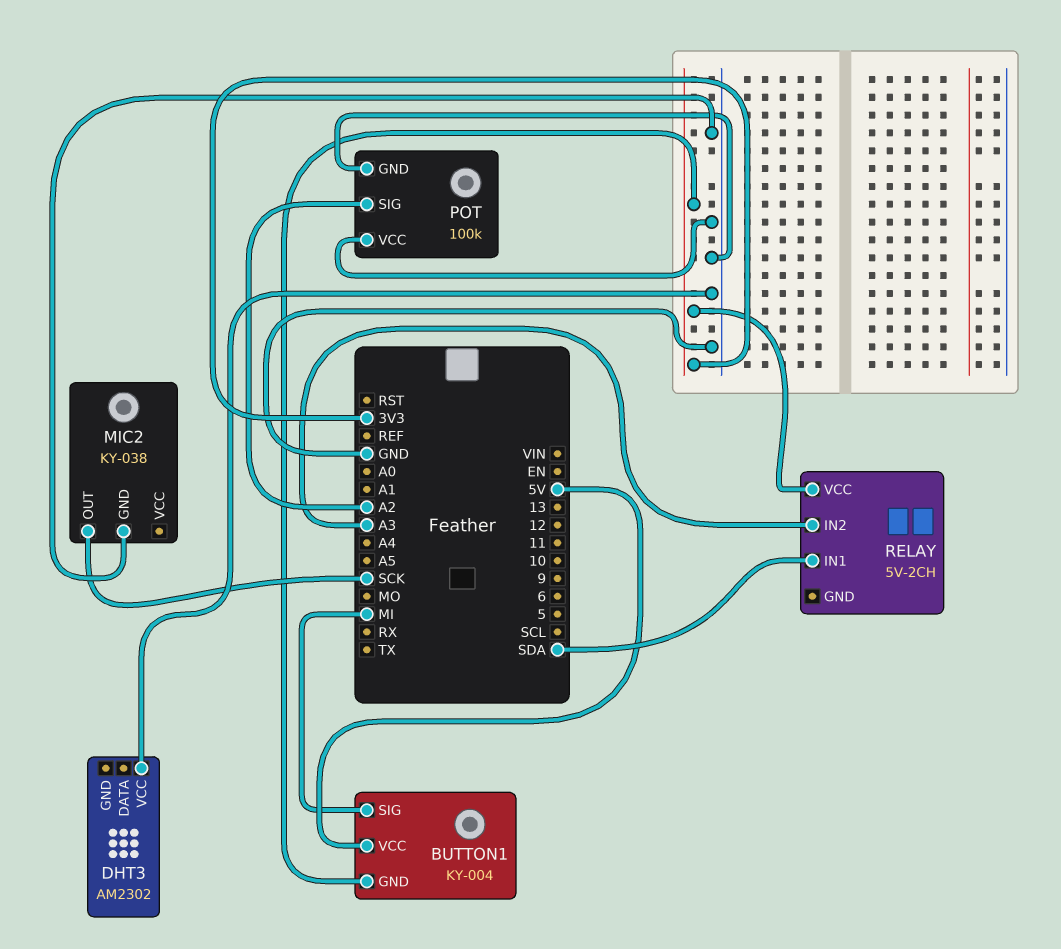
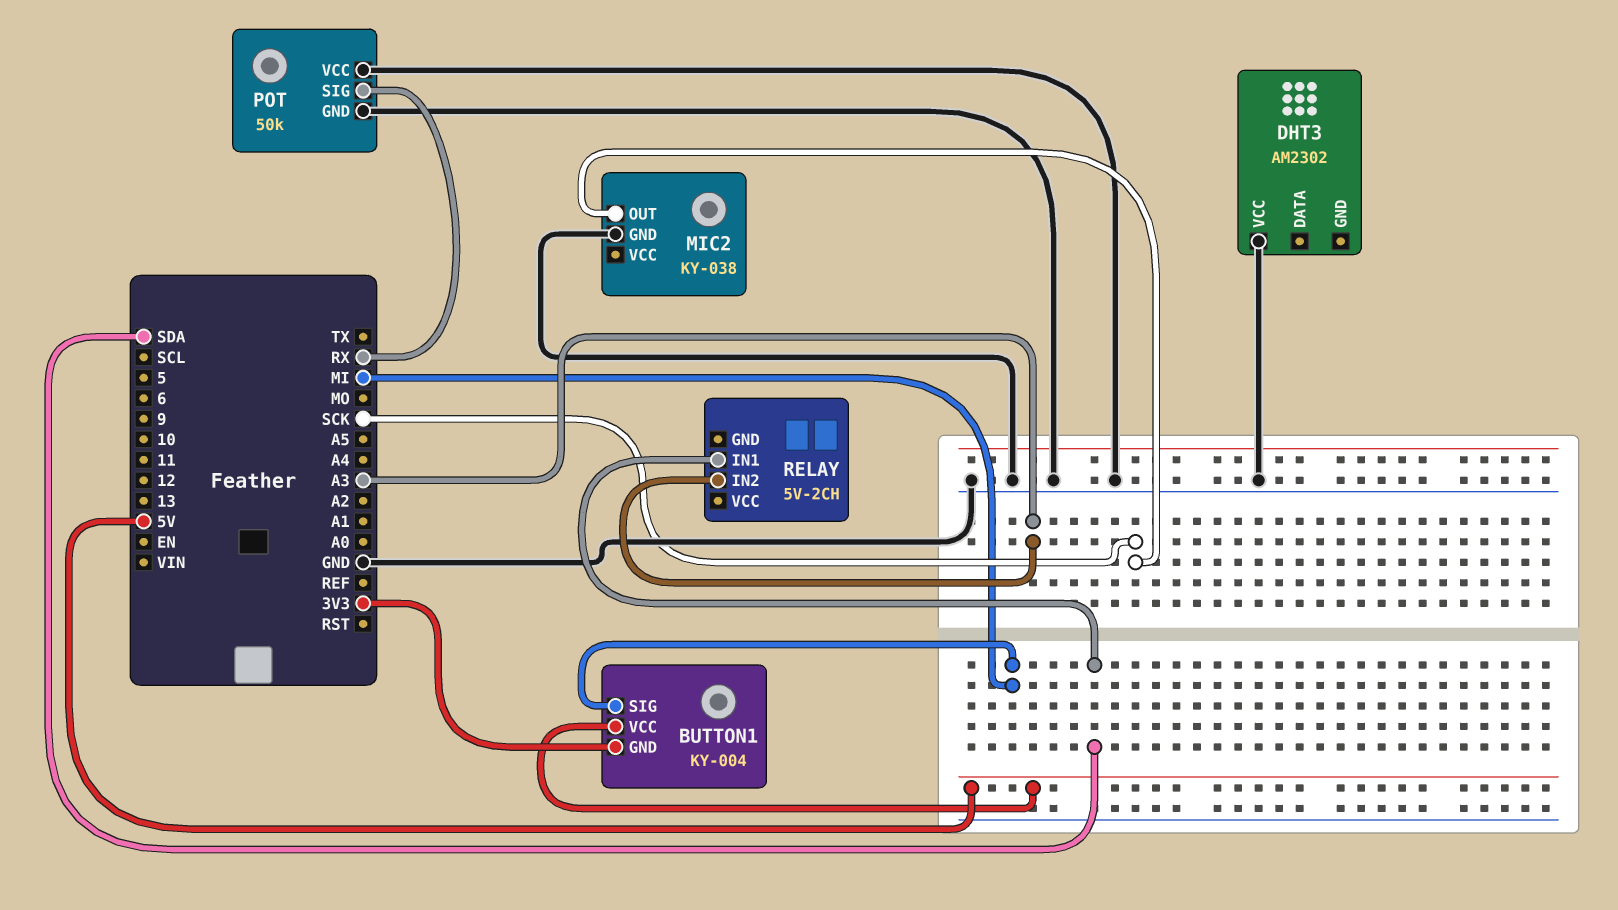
POT: 100k -> 50k
POT pin SIG: A2 -> RX
RELAY pin VCC: 3V3 -> none

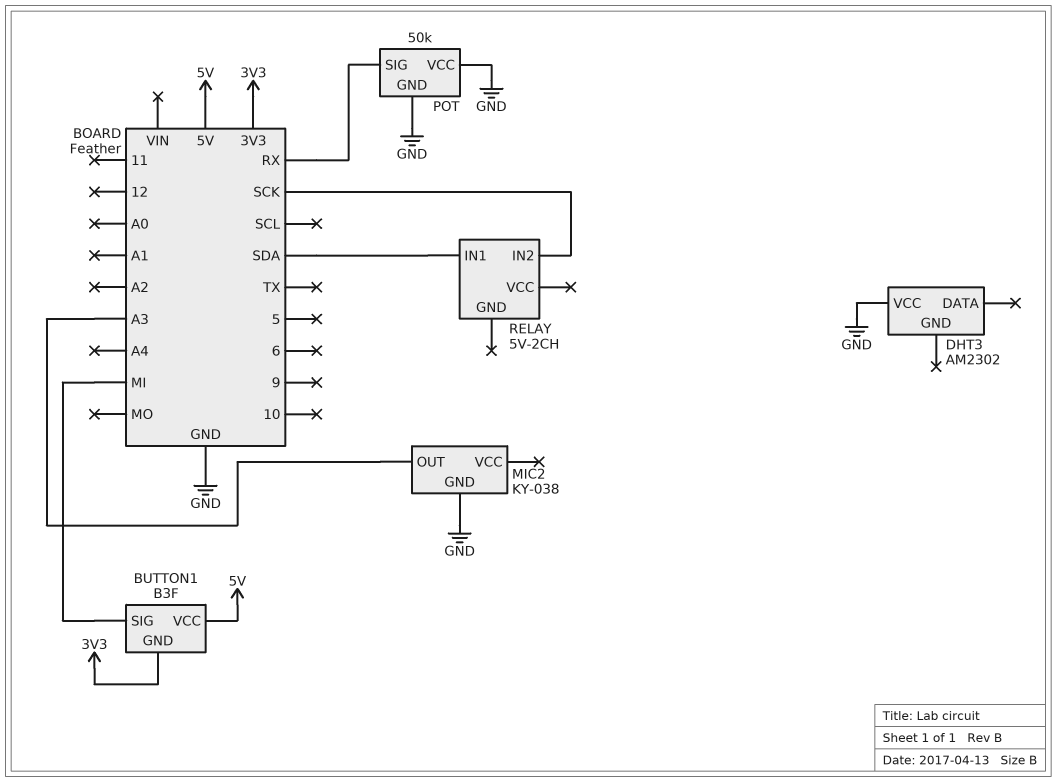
BUTTON1: KY-004 -> B3F
MIC2 pin OUT: SCK -> A3
RELAY pin IN2: A3 -> SCK

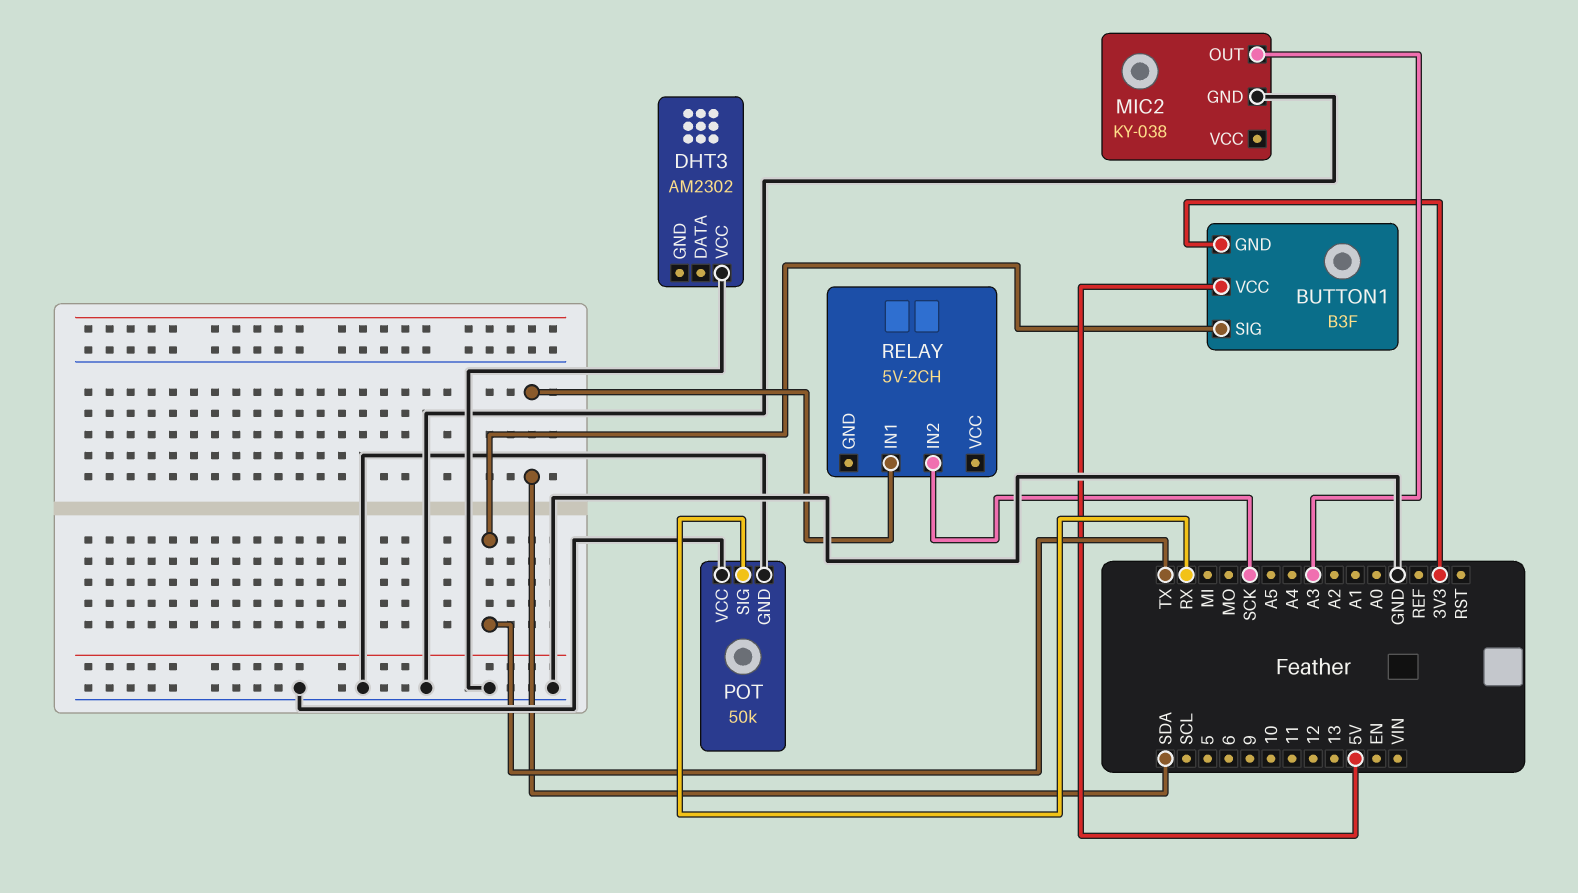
BUTTON1 pin SIG: MI -> TX

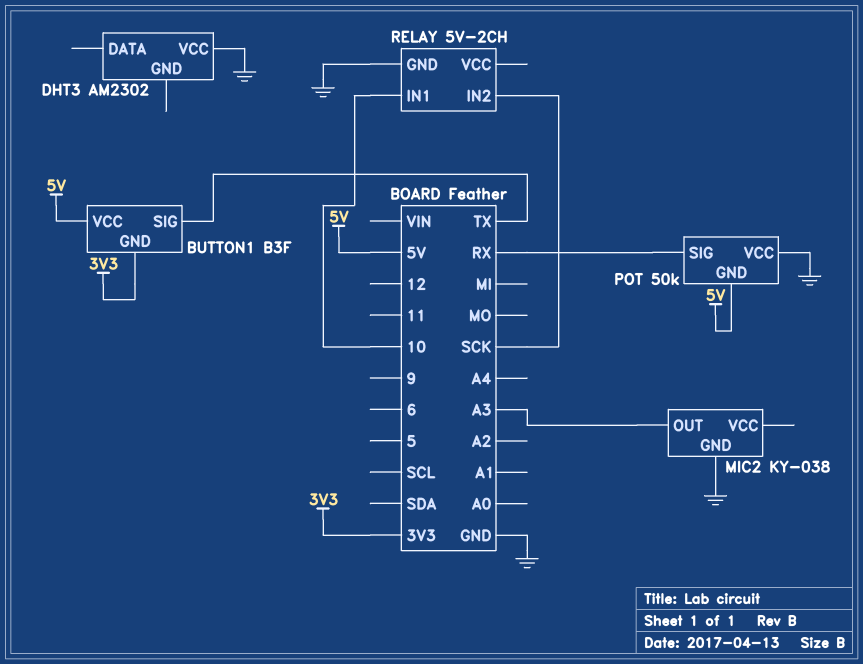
POT pin GND: GND -> 5V
RELAY pin GND: none -> GND
RELAY pin IN1: SDA -> 10

